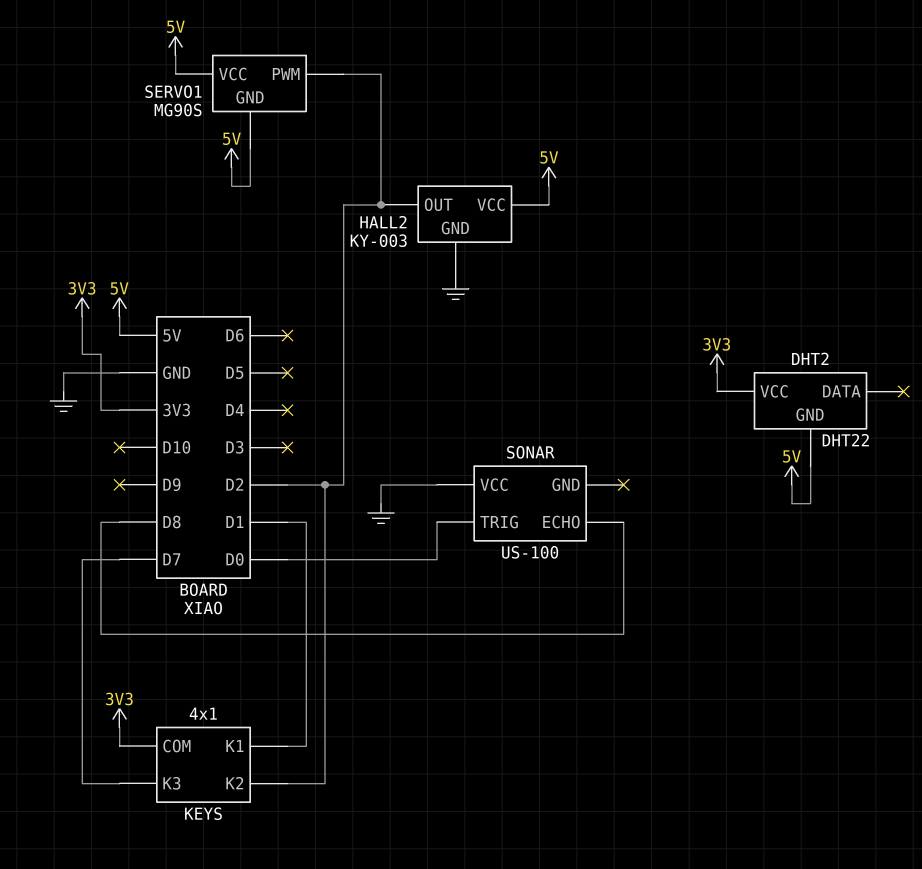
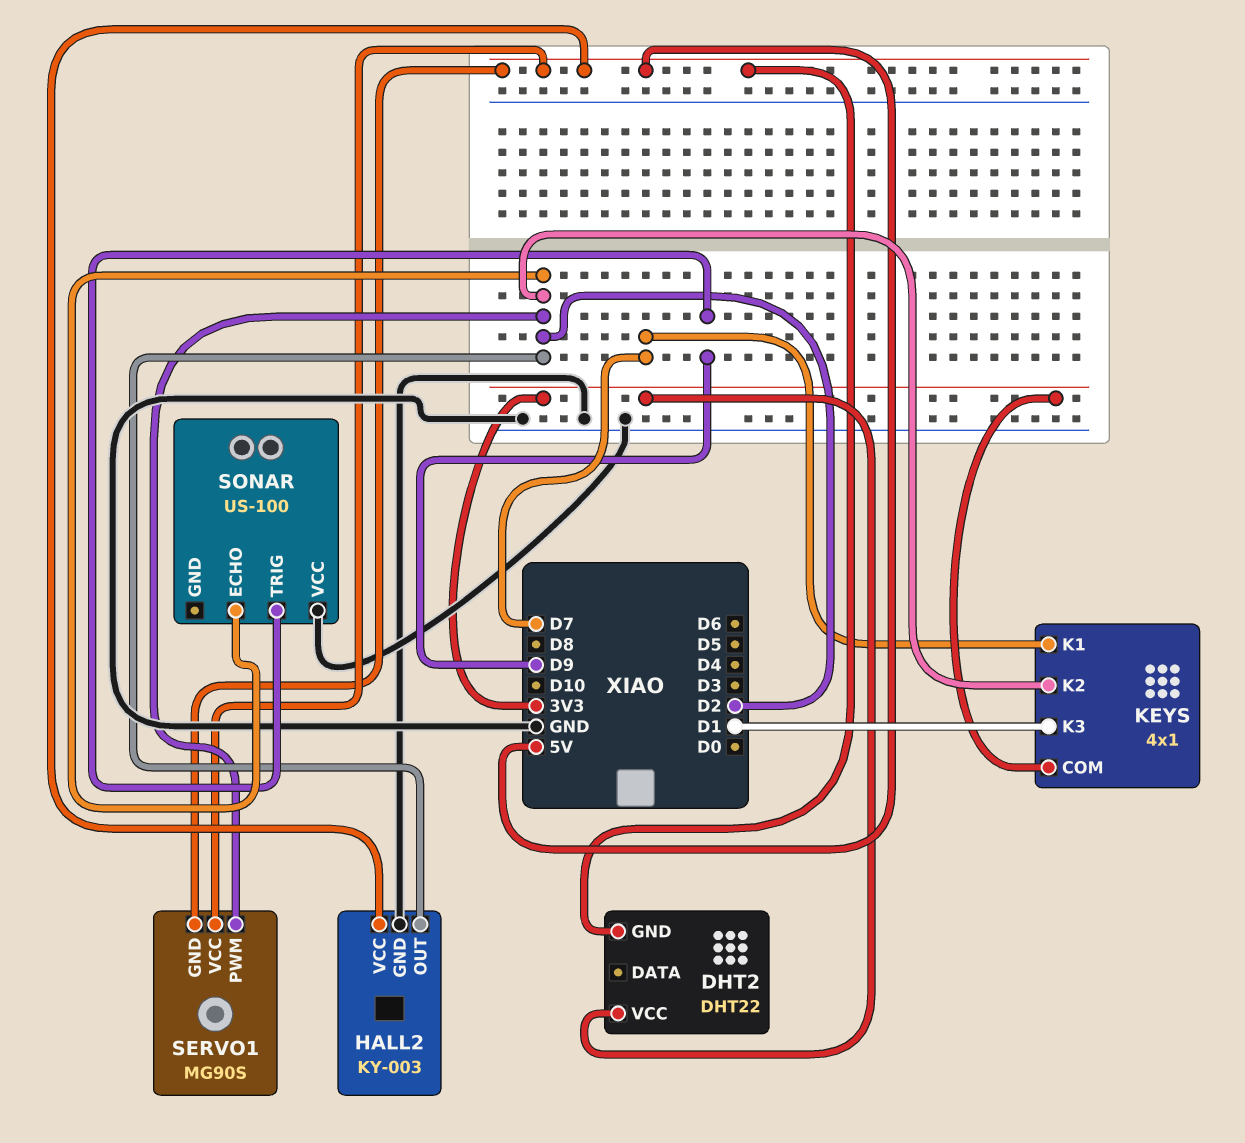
KEYS pin K1: D1 -> D7
KEYS pin K3: D7 -> D1
SONAR pin ECHO: D8 -> D2
SONAR pin TRIG: D0 -> D9

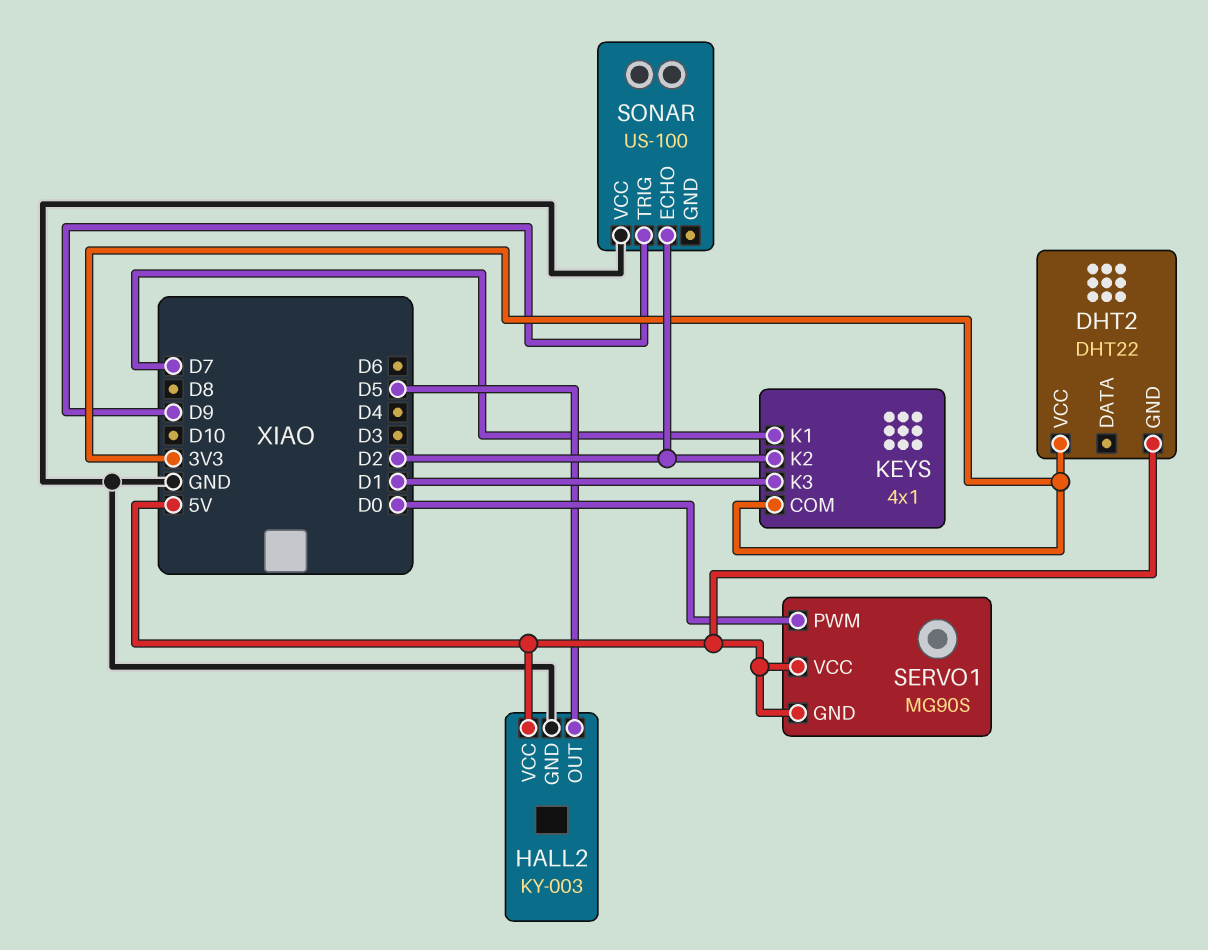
HALL2 pin OUT: D2 -> D5
SERVO1 pin PWM: D2 -> D0

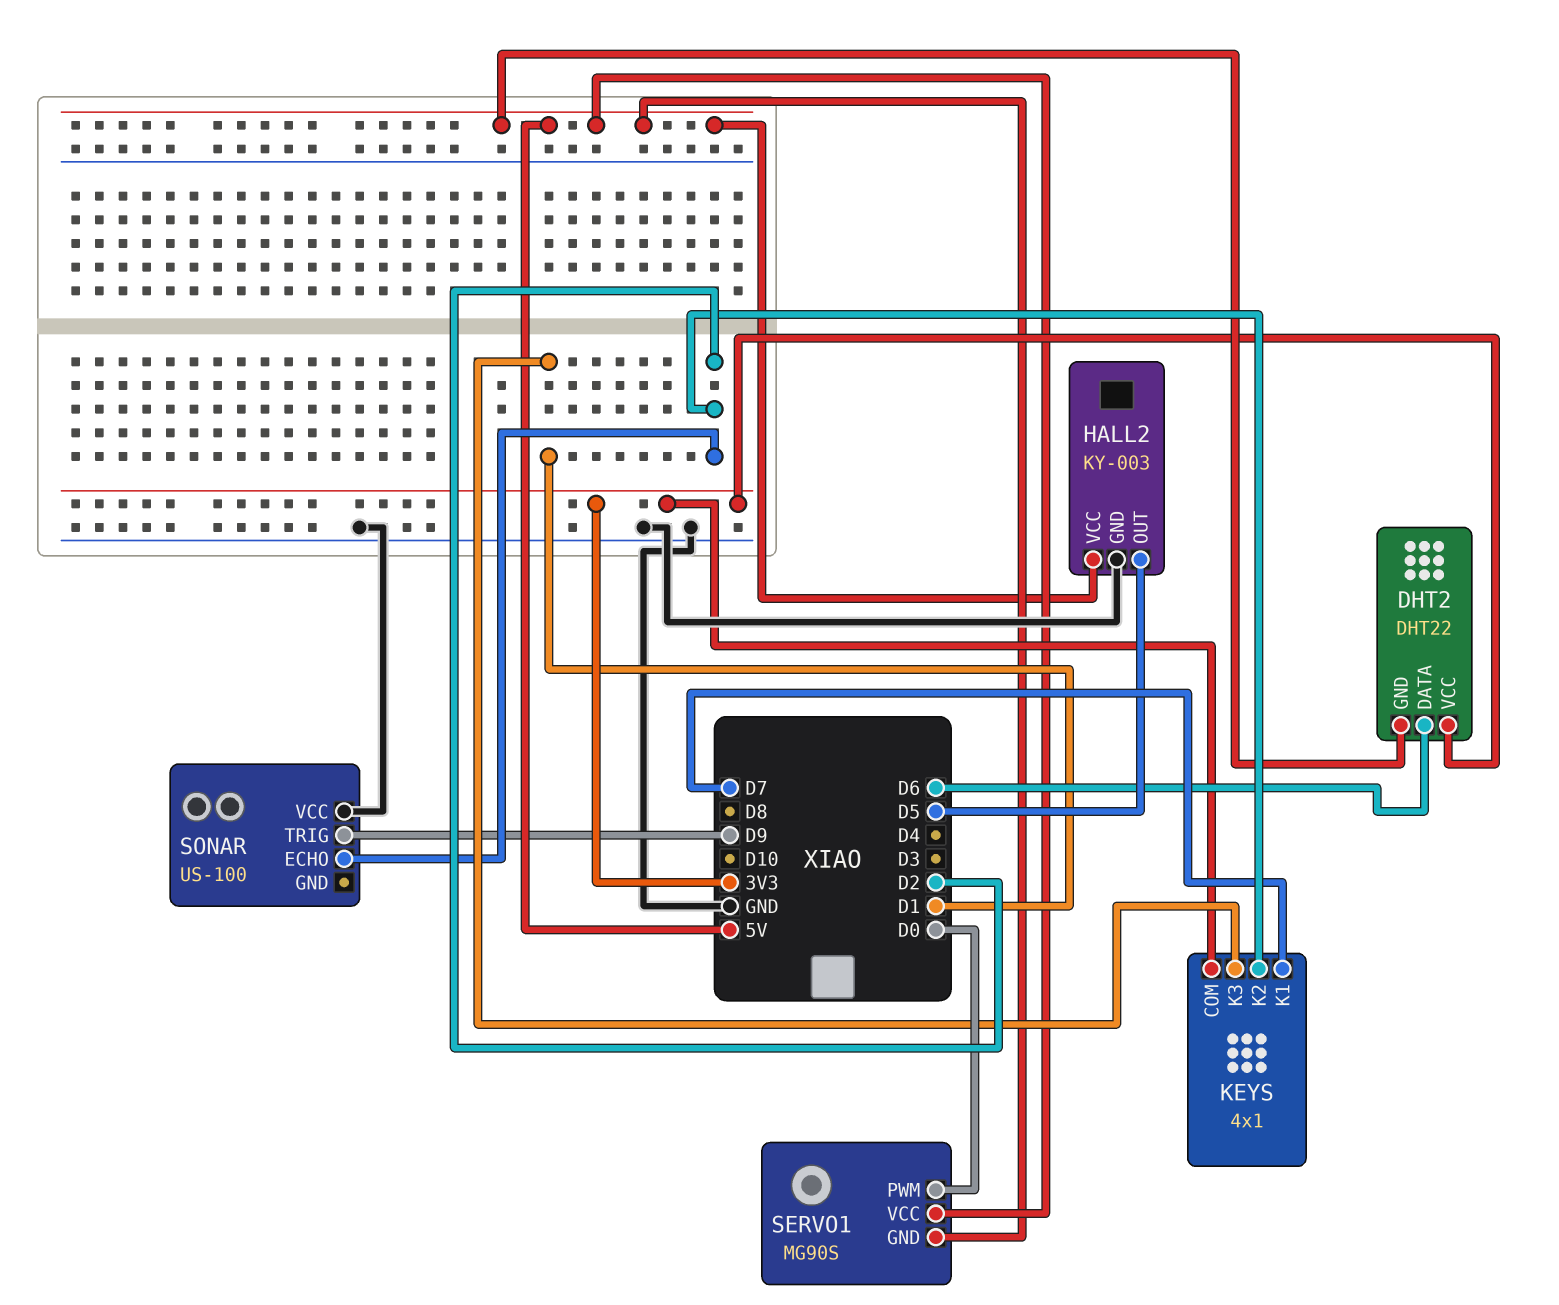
DHT2 pin DATA: none -> D6

